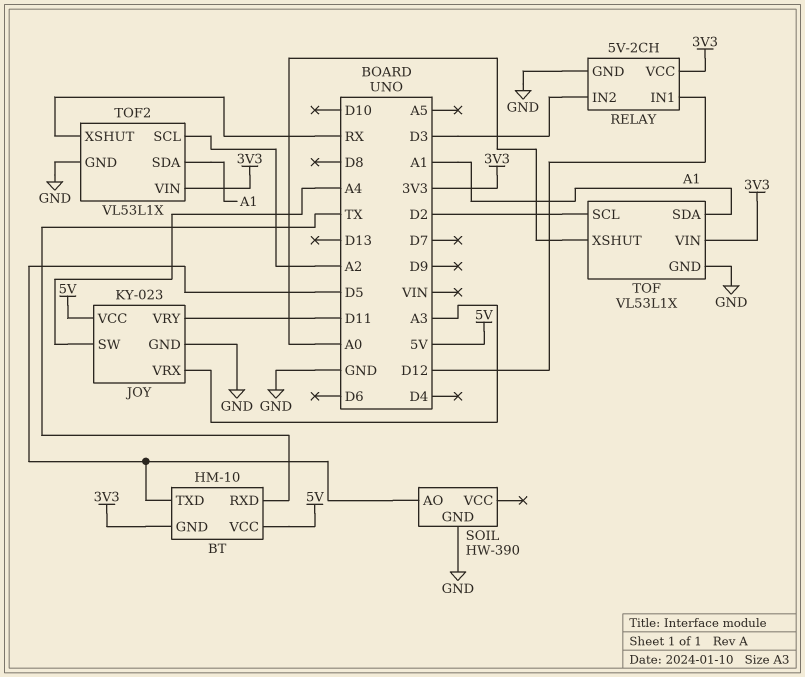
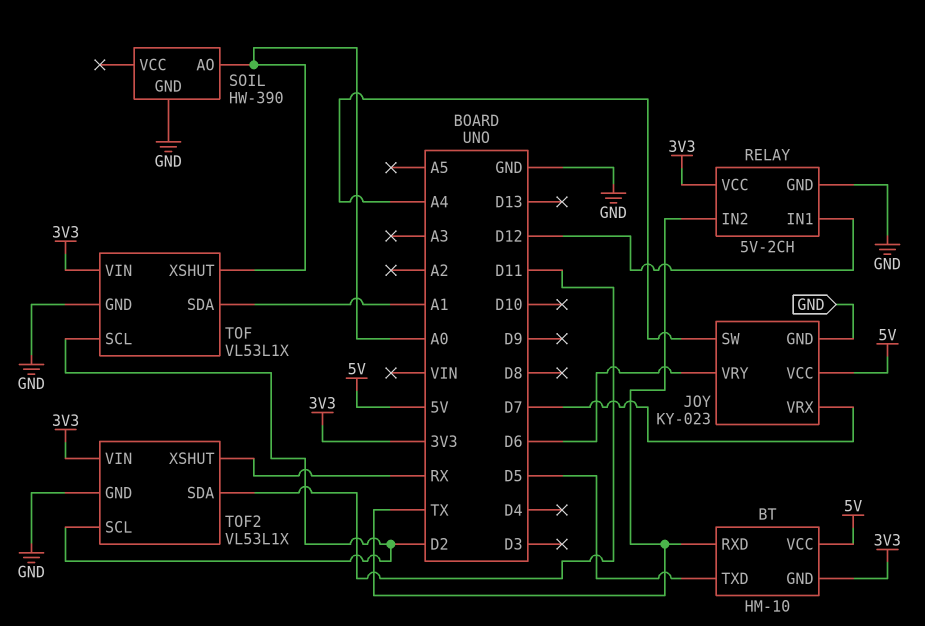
JOY pin VRX: A3 -> D7
JOY pin VRY: D11 -> D6
RELAY pin IN2: D3 -> TX
SOIL pin AO: D5 -> A0
TOF2 pin SCL: A2 -> D2
TOF2 pin SDA: A1 -> D11

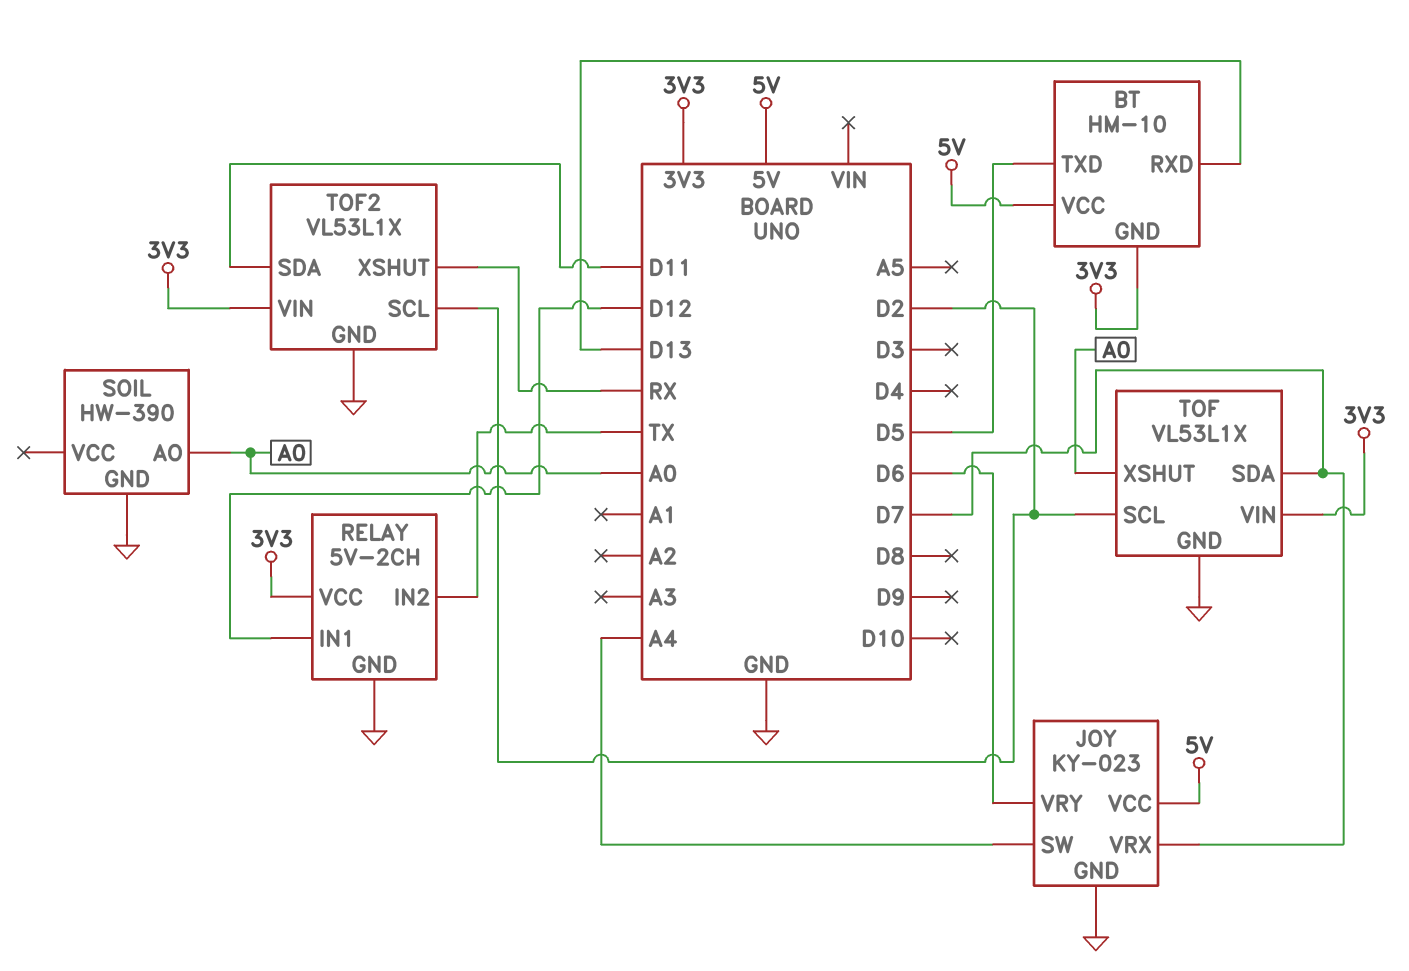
BT pin RXD: TX -> D13
TOF pin SDA: A1 -> D7

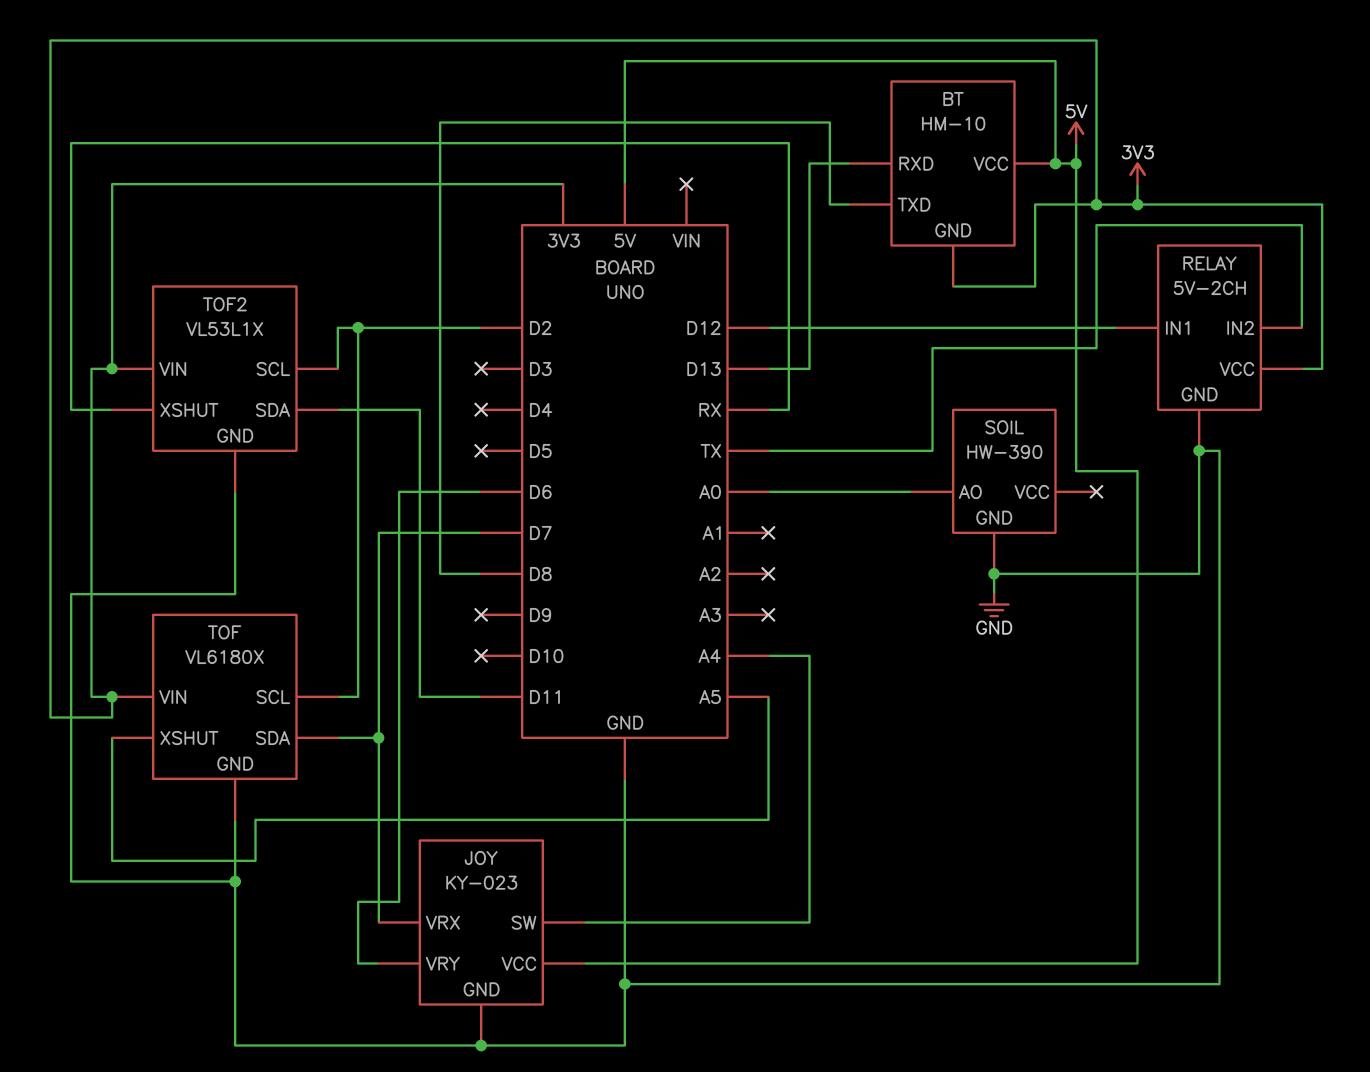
BT pin TXD: D5 -> D8
TOF: VL53L1X -> VL6180X
TOF pin XSHUT: A0 -> A5

